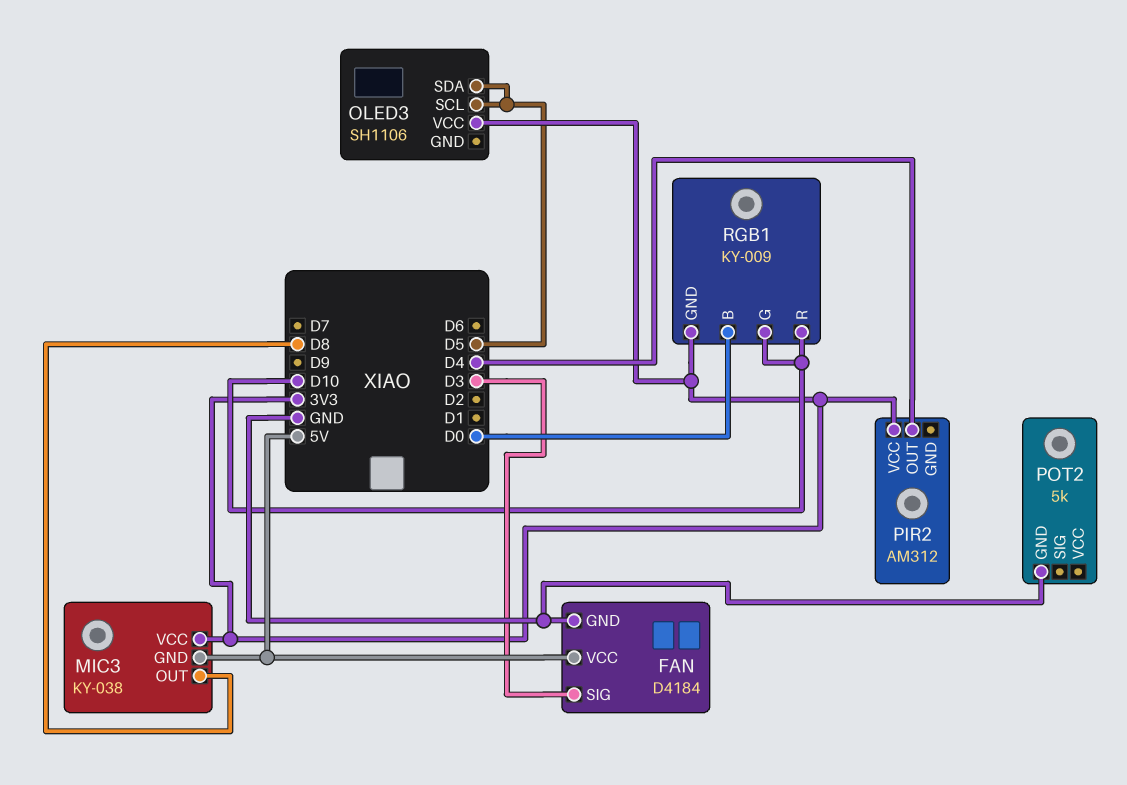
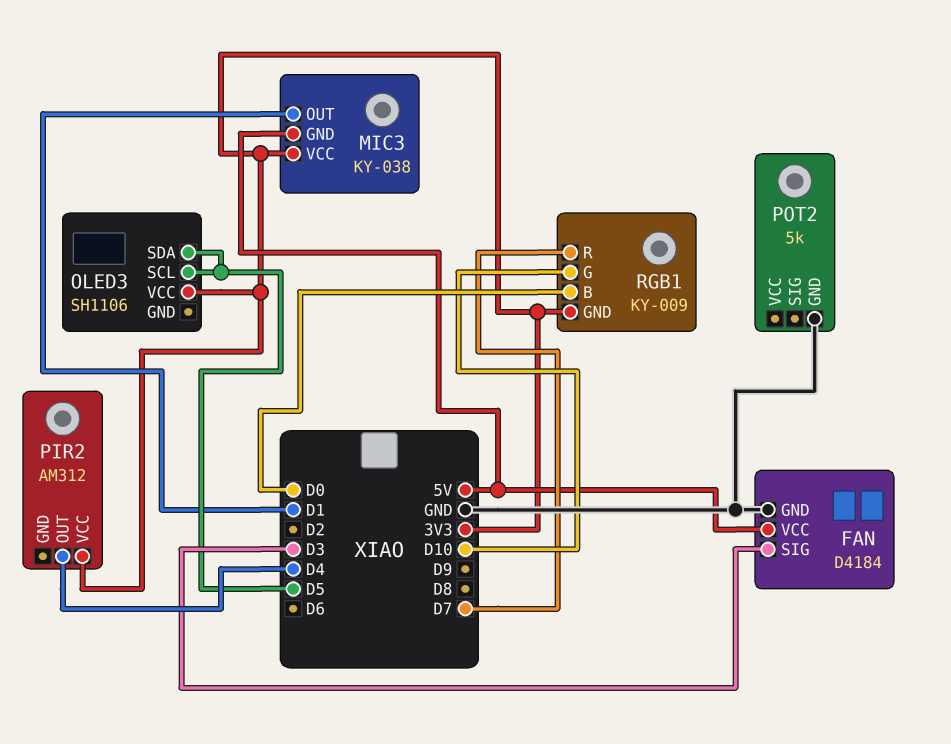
MIC3 pin OUT: D8 -> D1
RGB1 pin R: D10 -> D7

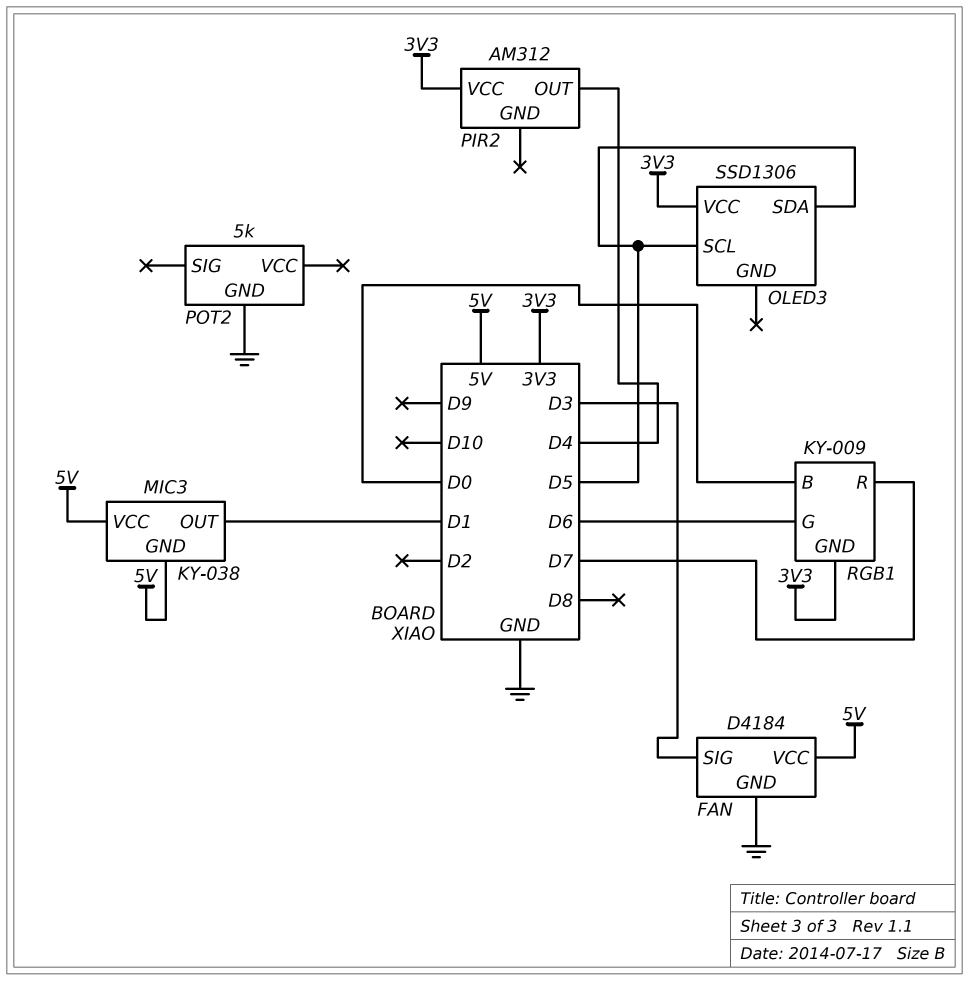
MIC3 pin VCC: 3V3 -> 5V
OLED3: SH1106 -> SSD1306
RGB1 pin G: D10 -> D6

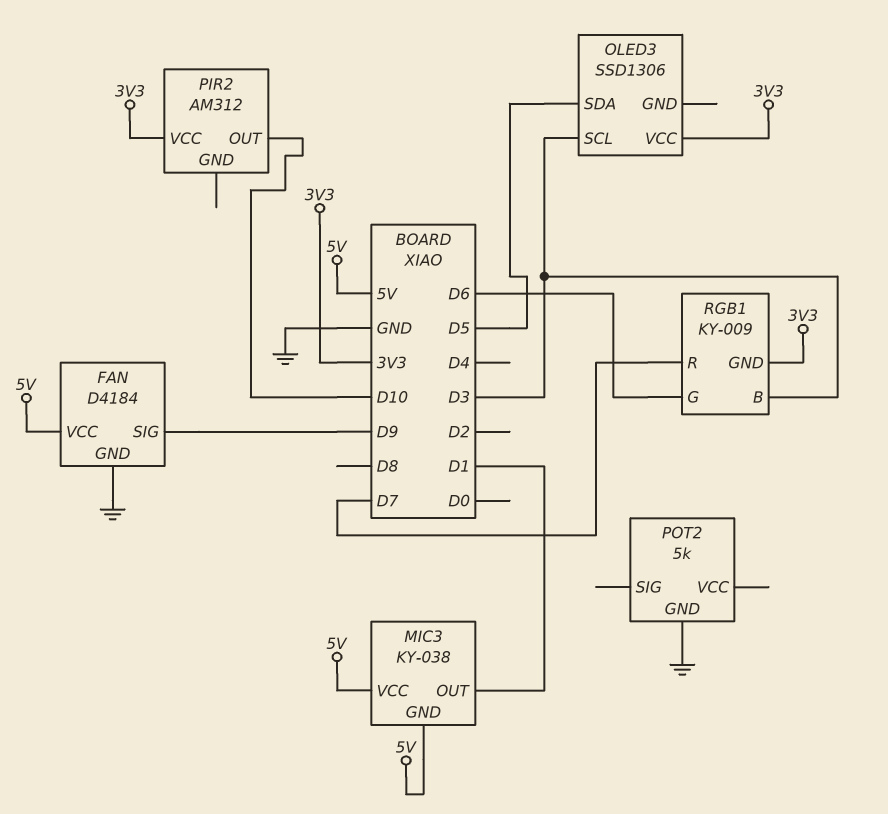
FAN pin SIG: D3 -> D9
OLED3 pin SCL: D5 -> D3
PIR2 pin OUT: D4 -> D10
RGB1 pin B: D0 -> D3

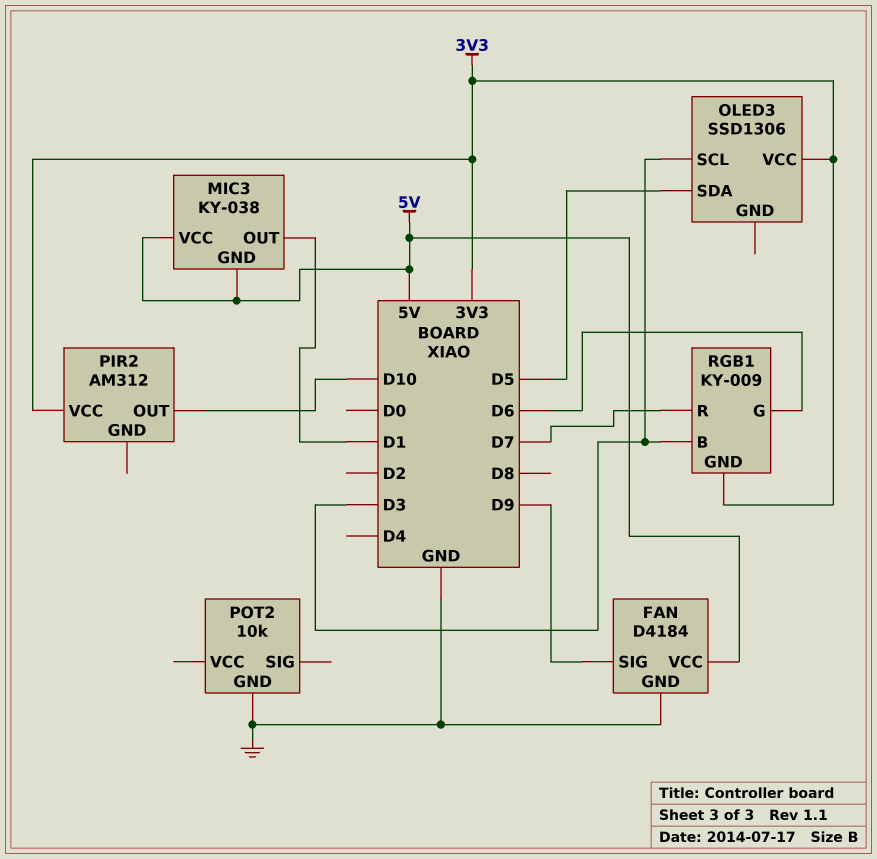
POT2: 5k -> 10k

